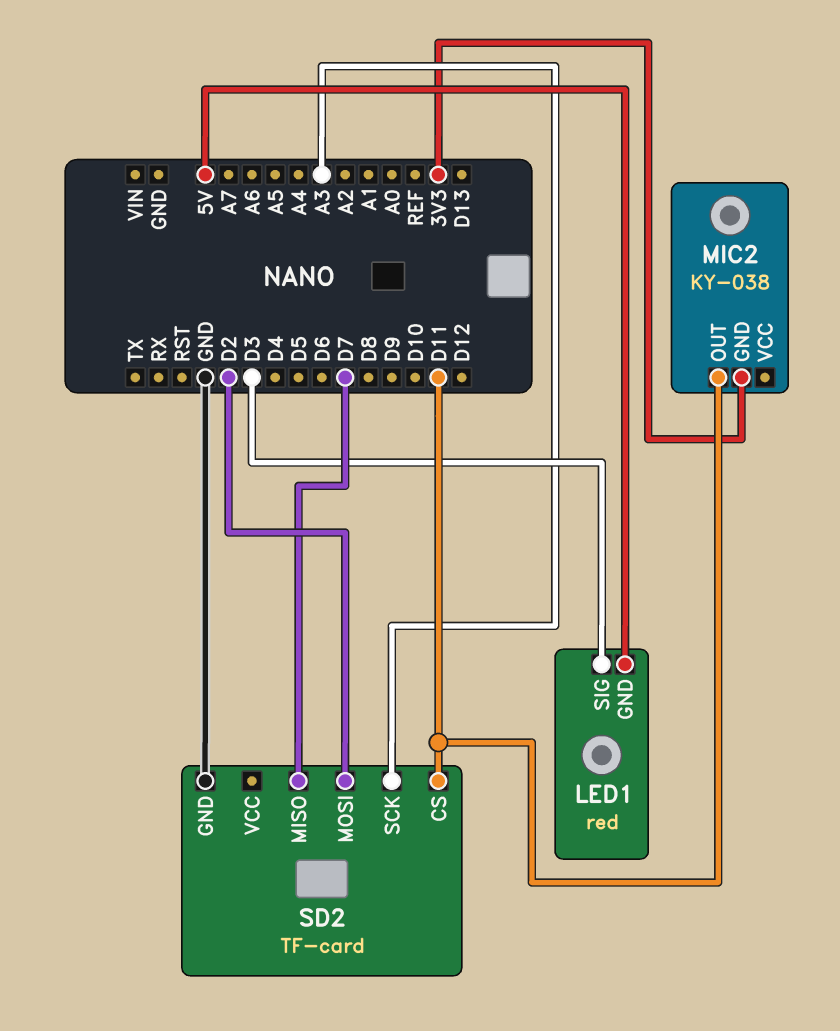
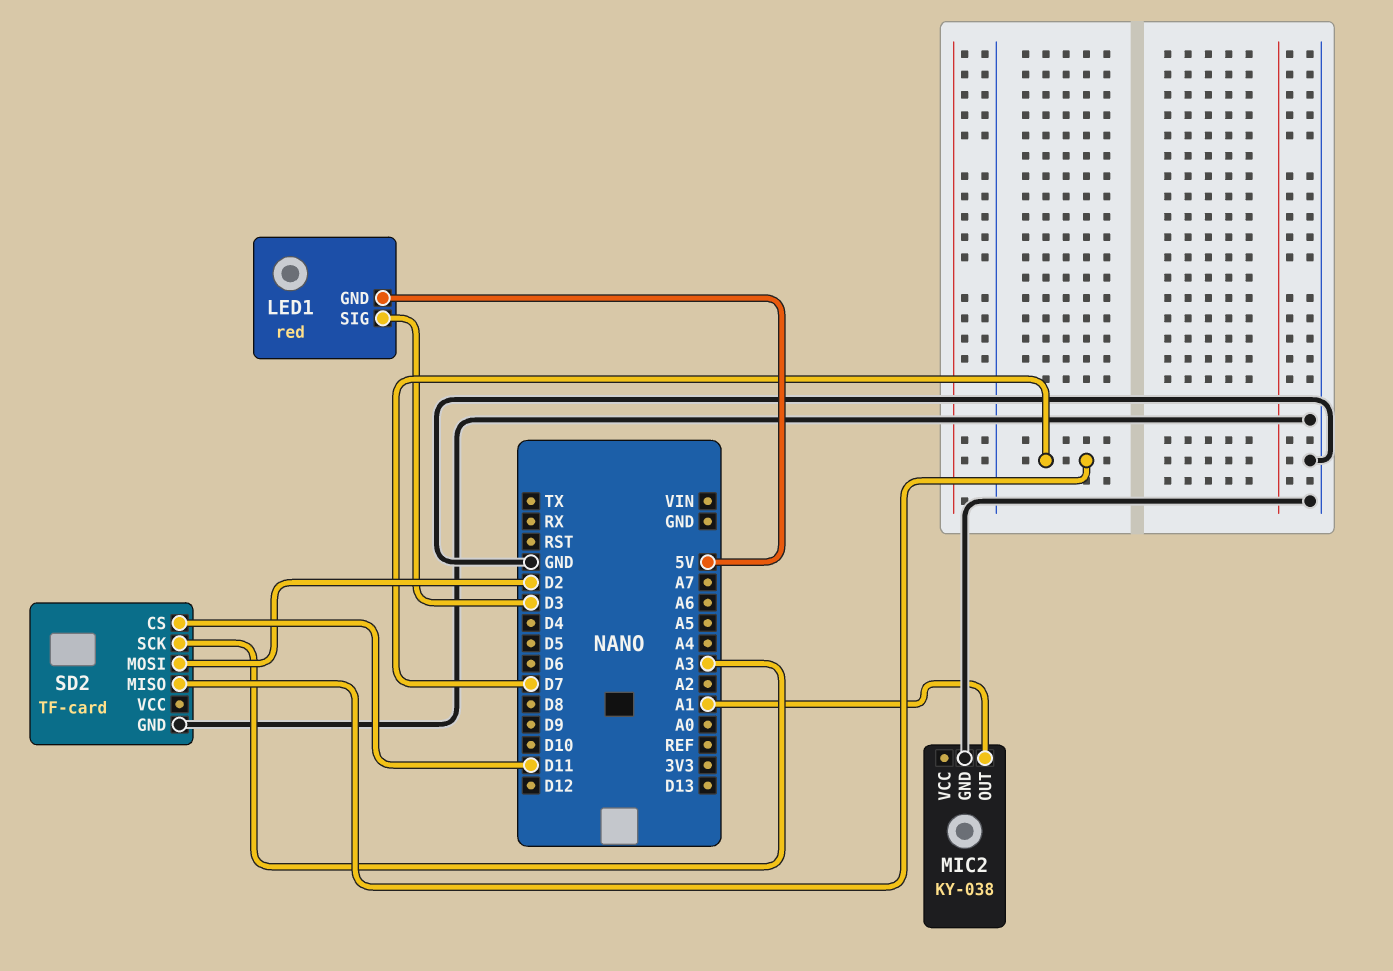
MIC2 pin GND: 3V3 -> GND
MIC2 pin OUT: D11 -> A1

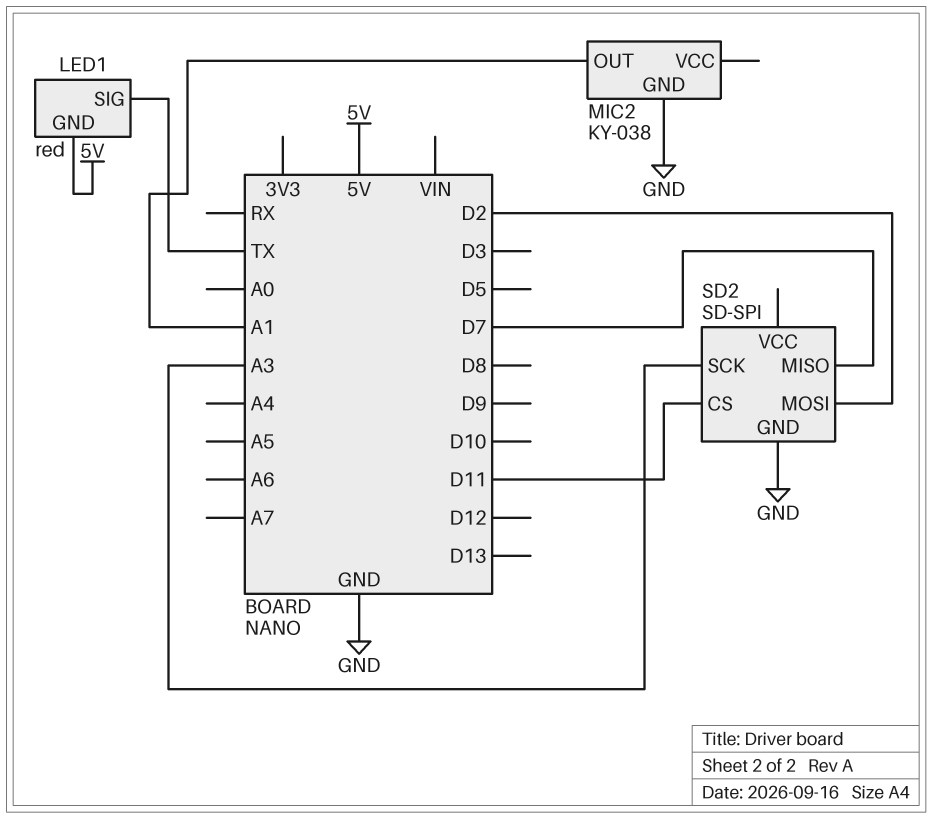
LED1 pin SIG: D3 -> TX
SD2: TF-card -> SD-SPI

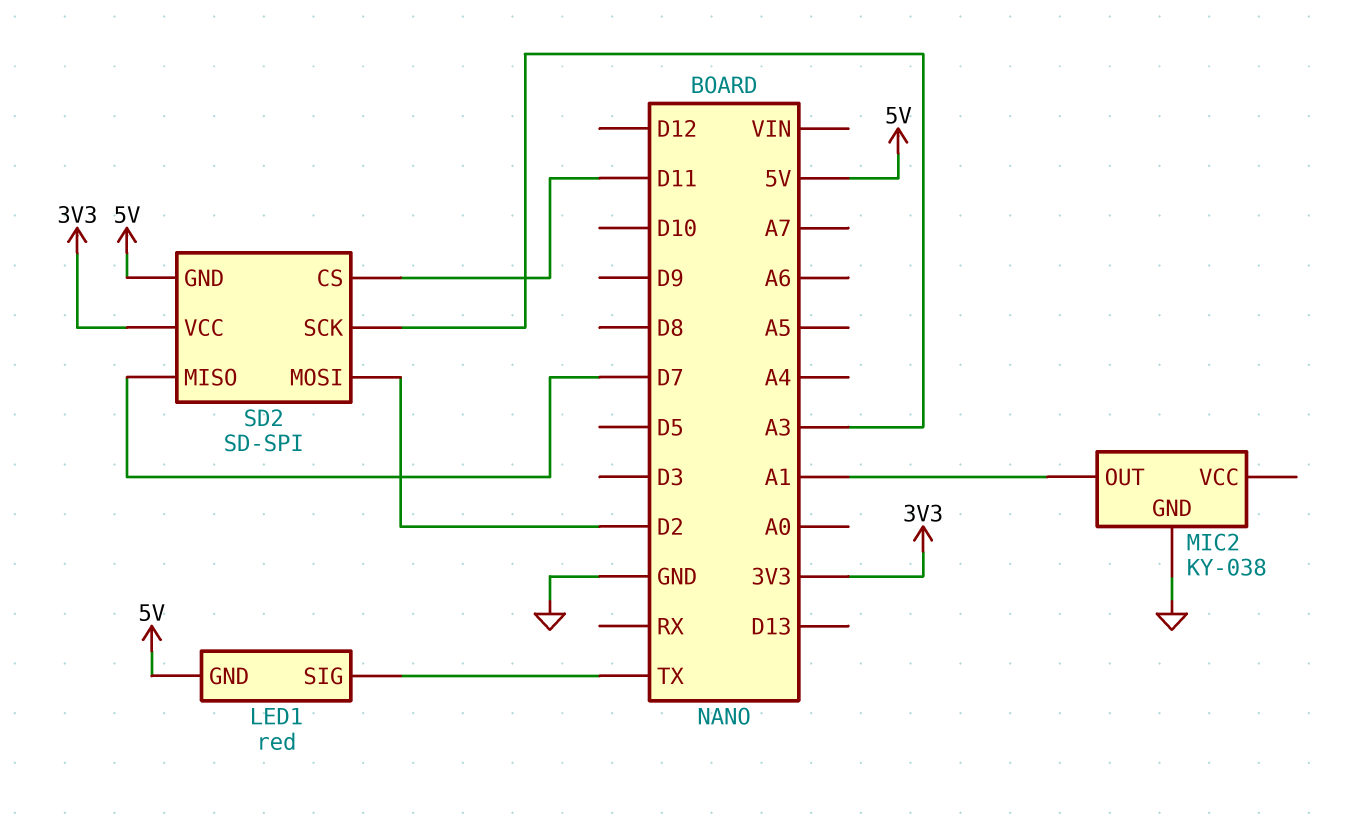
SD2 pin GND: GND -> 5V
SD2 pin VCC: none -> 3V3

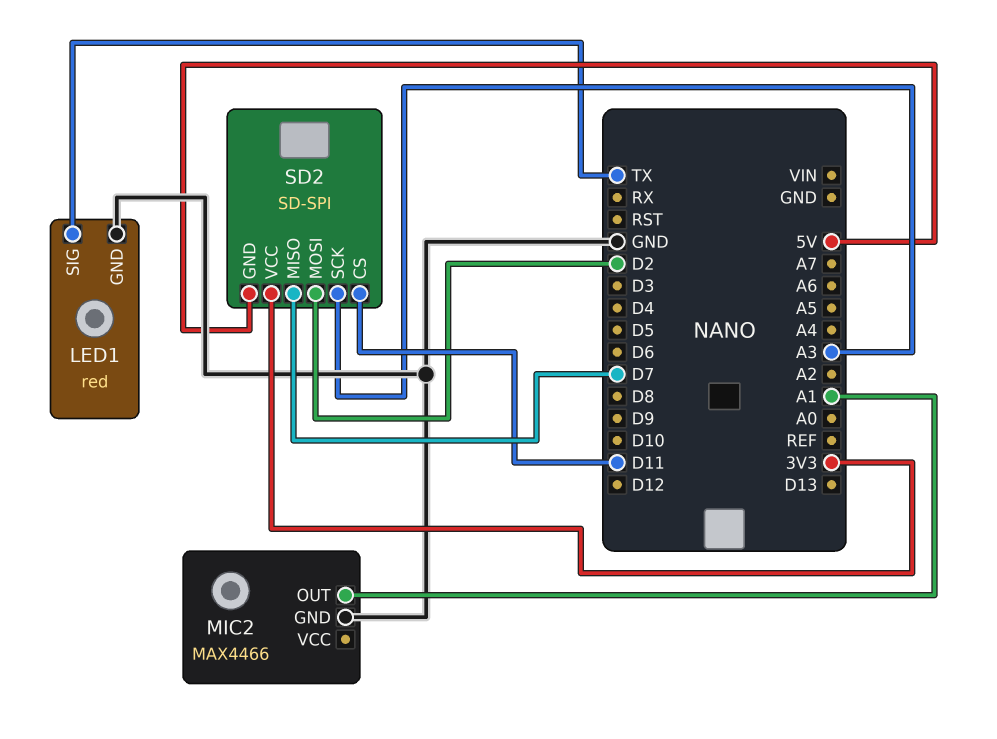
LED1 pin GND: 5V -> GND
MIC2: KY-038 -> MAX4466

